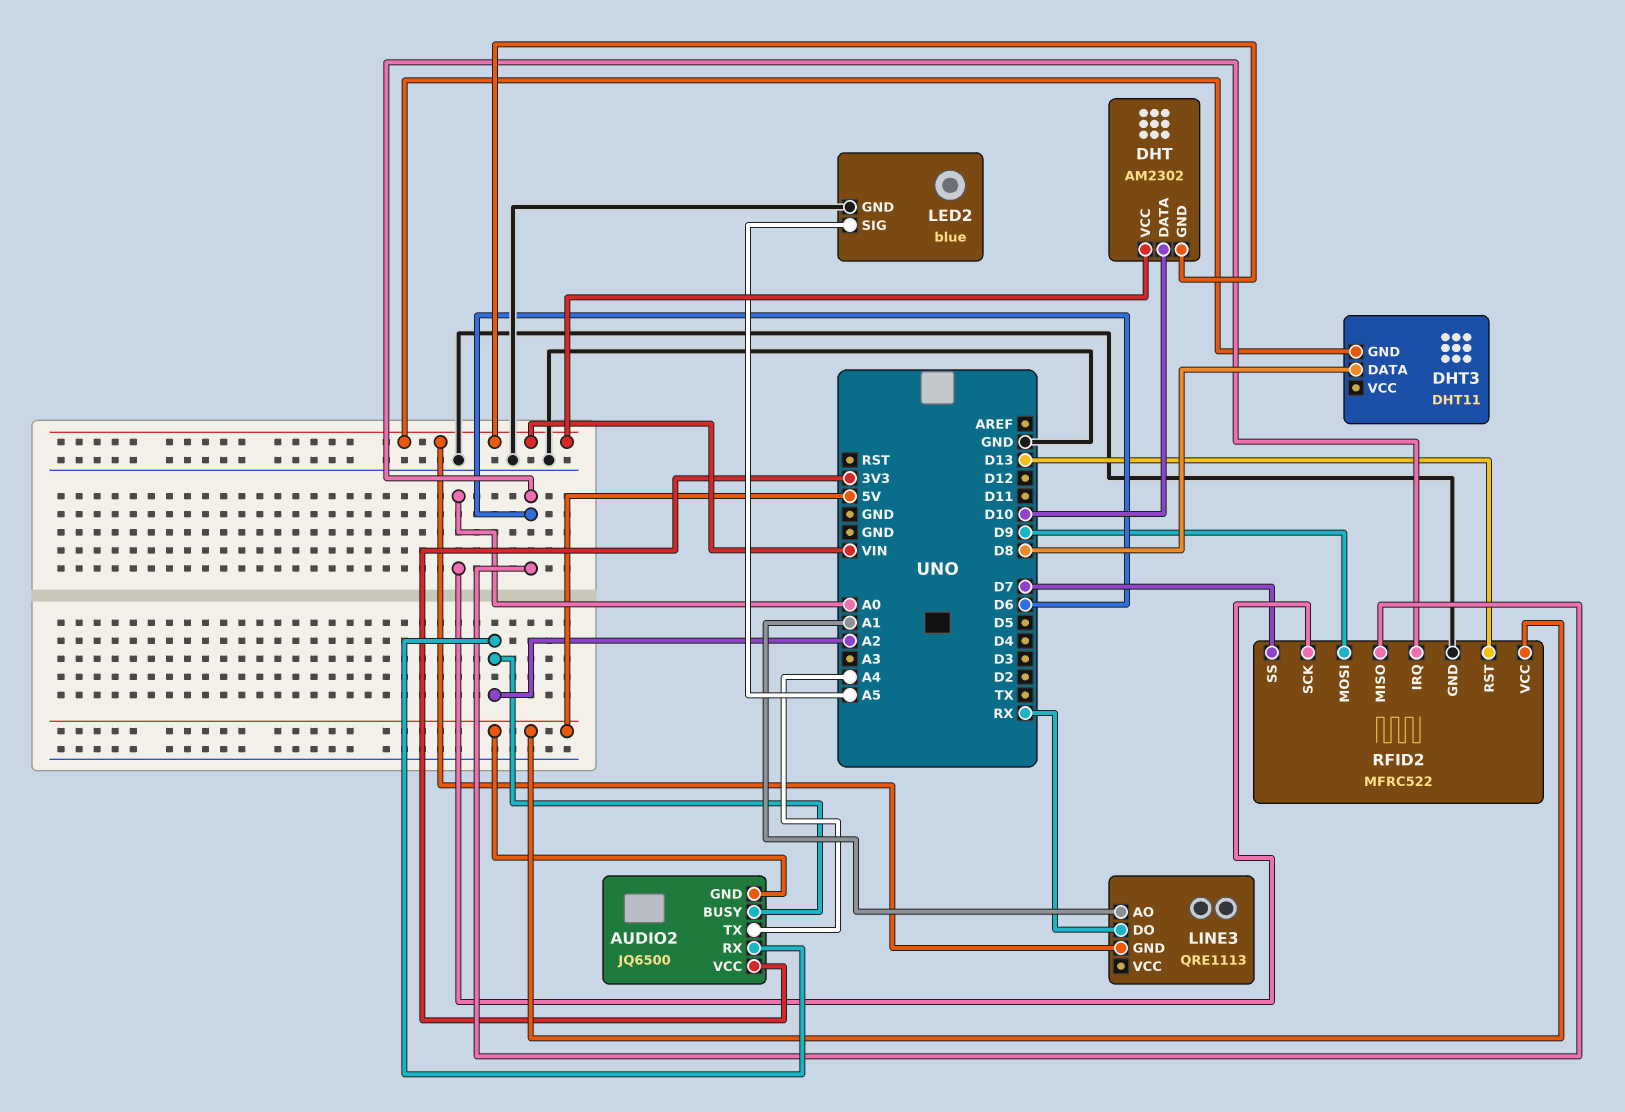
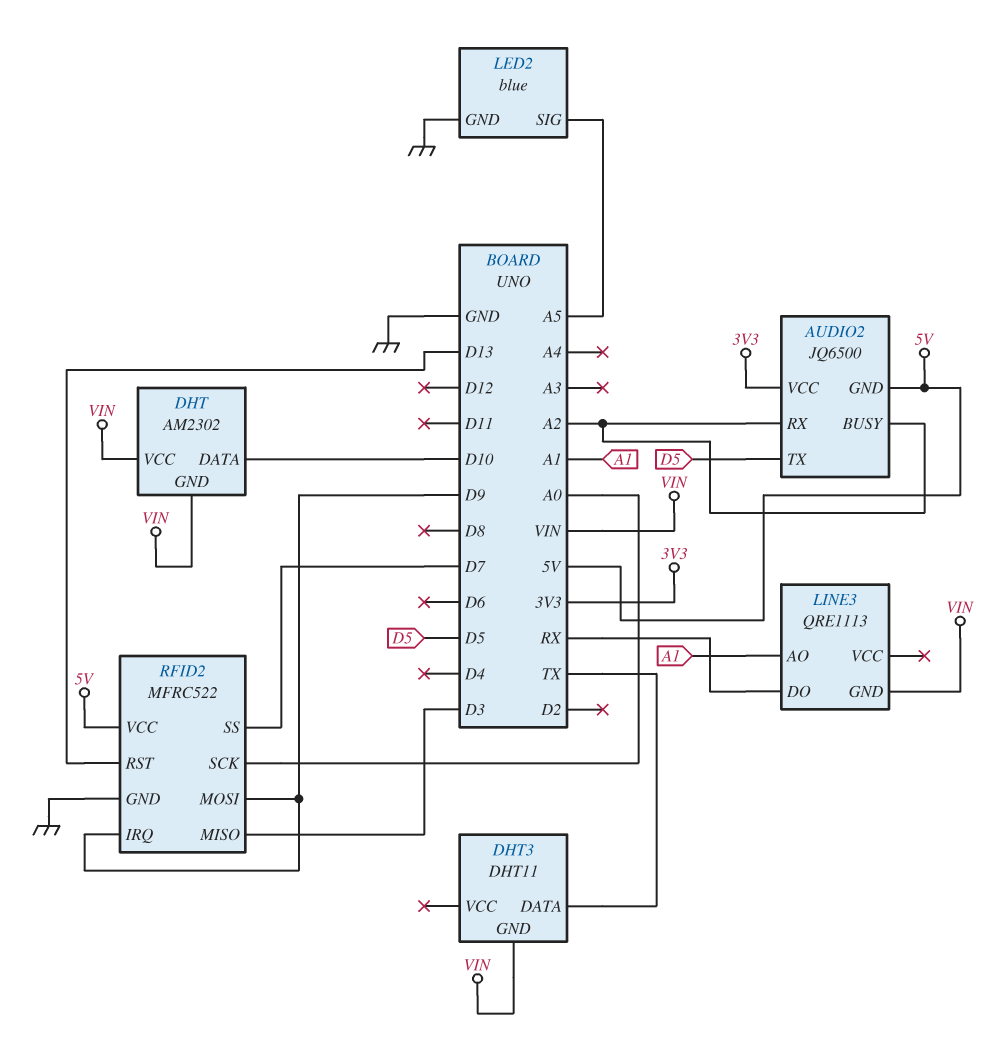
AUDIO2 pin TX: A4 -> D5
DHT3 pin DATA: D8 -> TX
RFID2 pin IRQ: D6 -> D9
RFID2 pin MISO: D6 -> D3

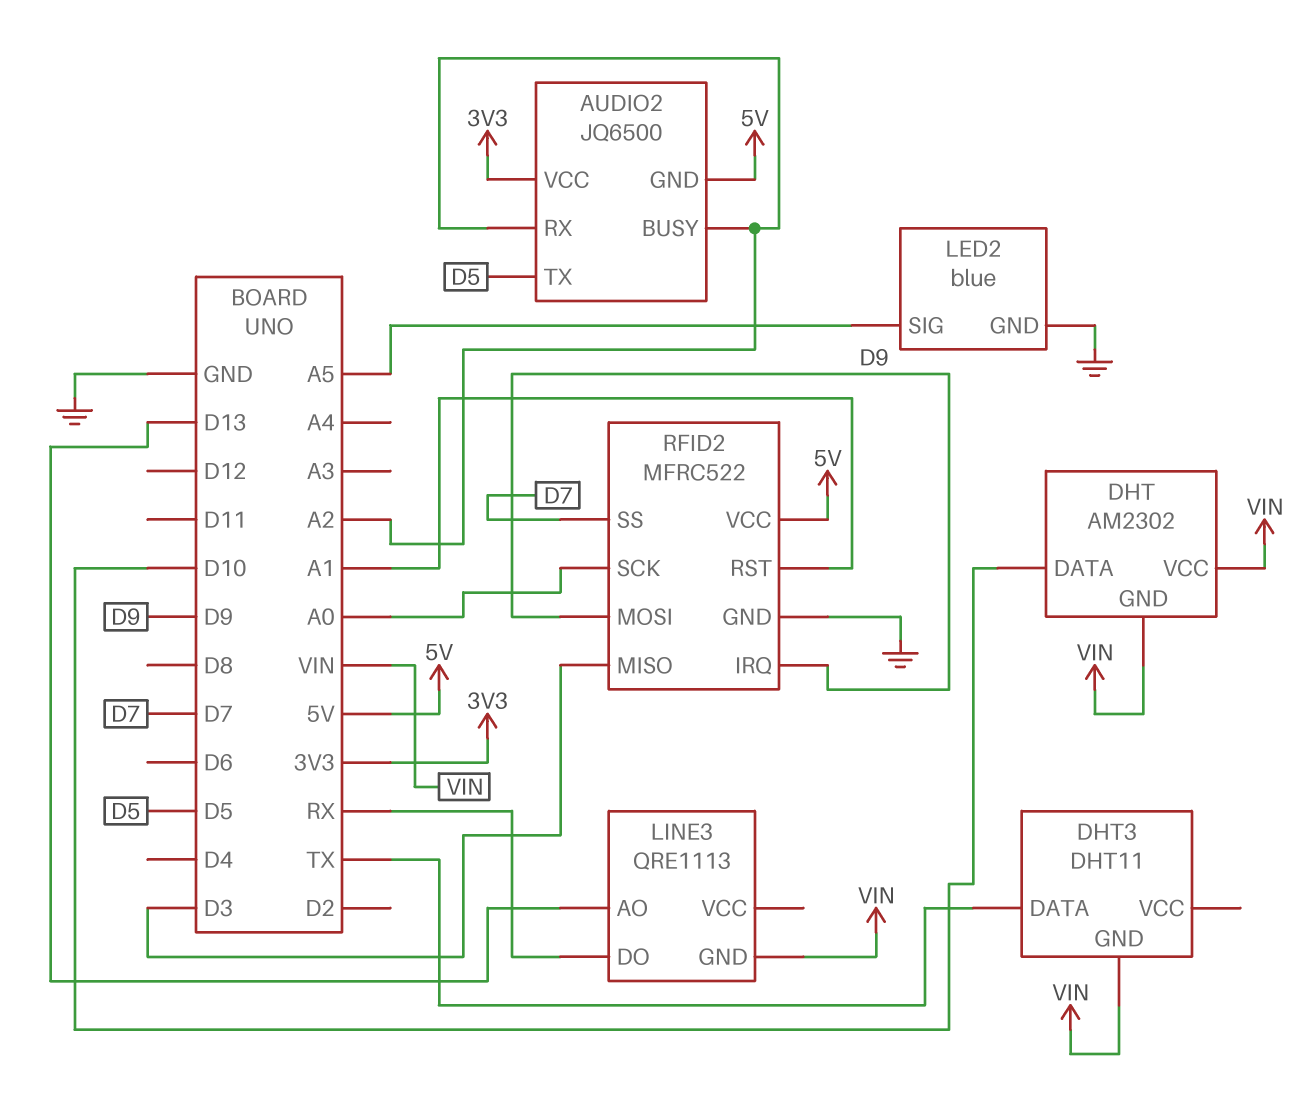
LINE3 pin AO: A1 -> D13
RFID2 pin RST: D13 -> A1

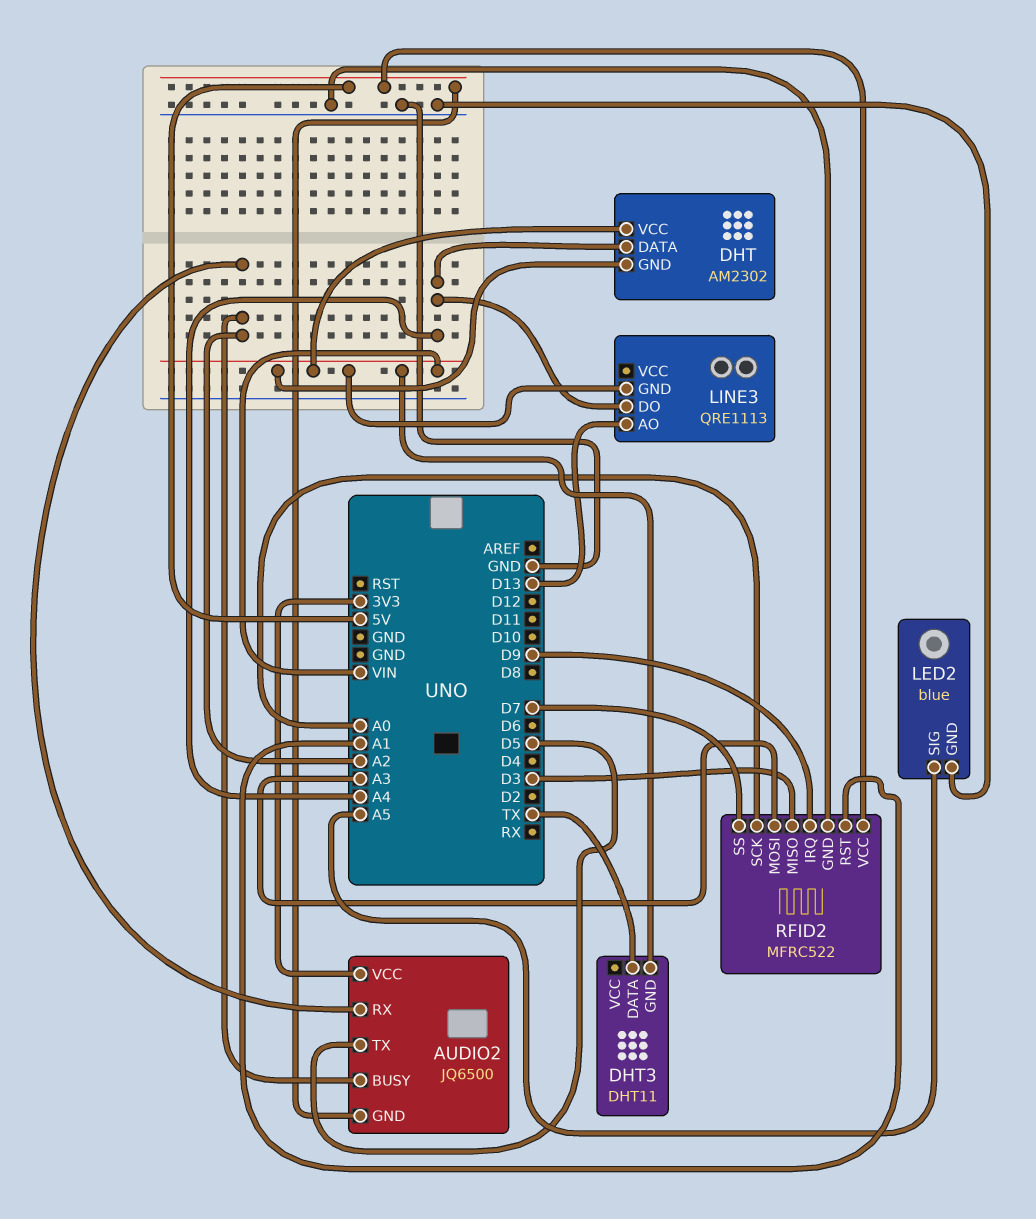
DHT pin DATA: D10 -> A4
LINE3 pin DO: RX -> A4
RFID2 pin MOSI: D9 -> A3

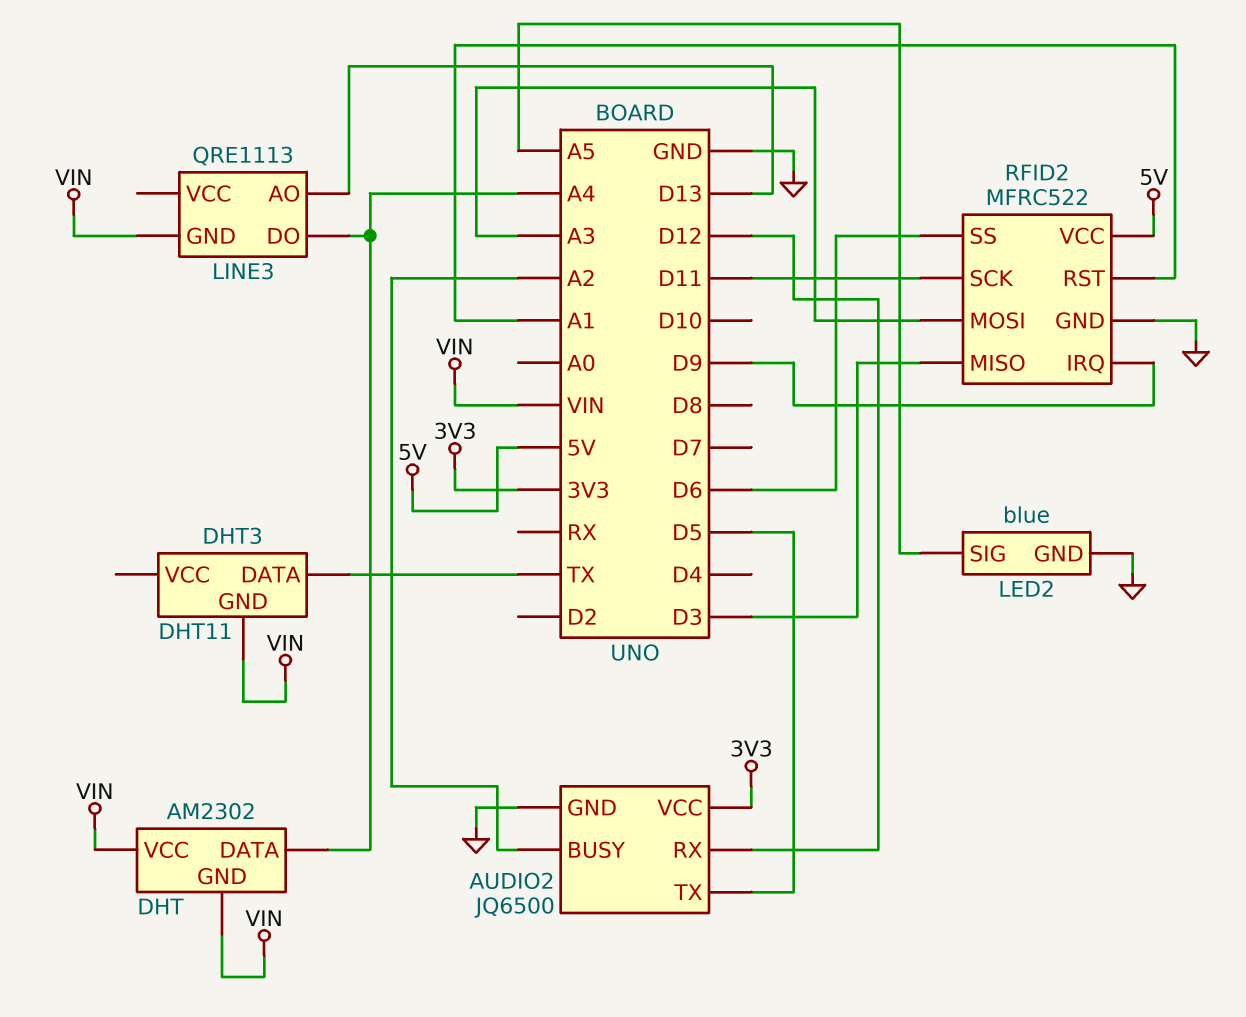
AUDIO2 pin GND: 5V -> GND
AUDIO2 pin RX: A2 -> D12
RFID2 pin SCK: A0 -> D11
RFID2 pin SS: D7 -> D6

